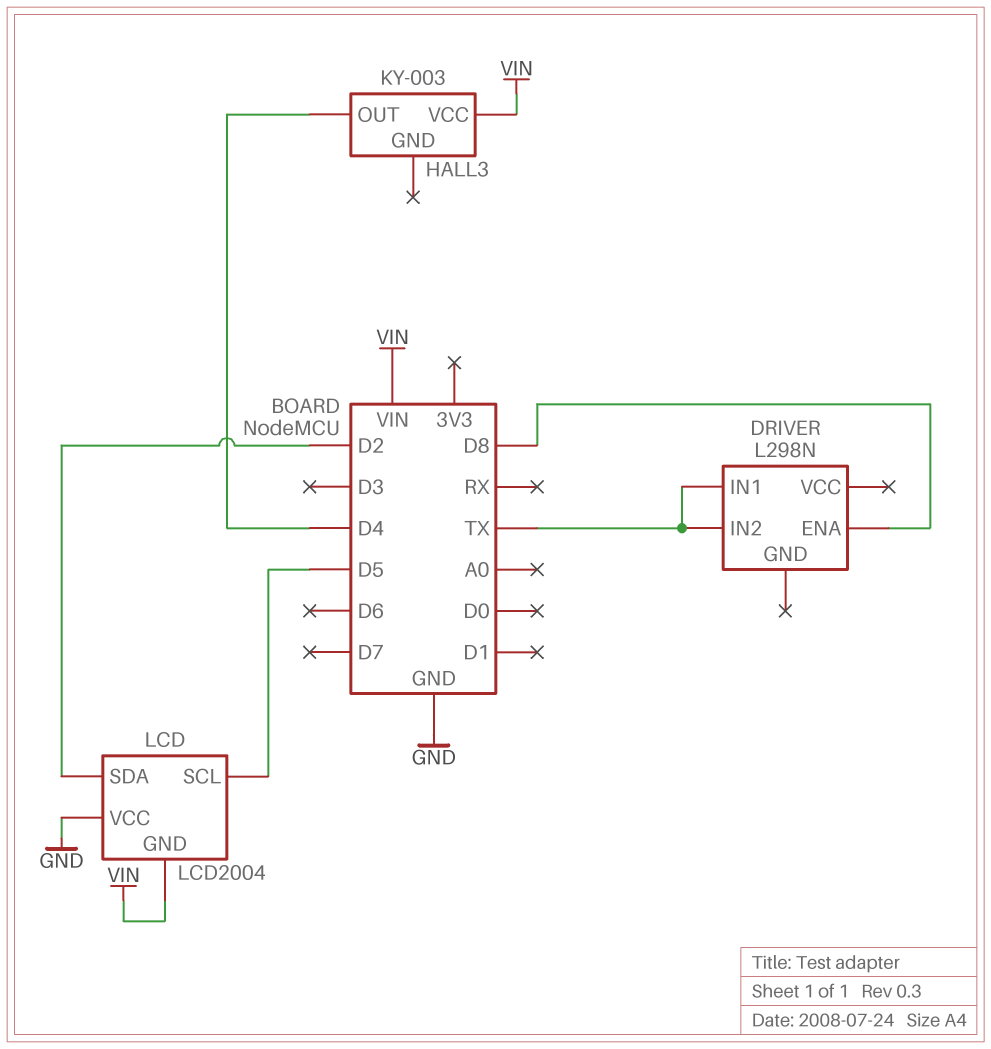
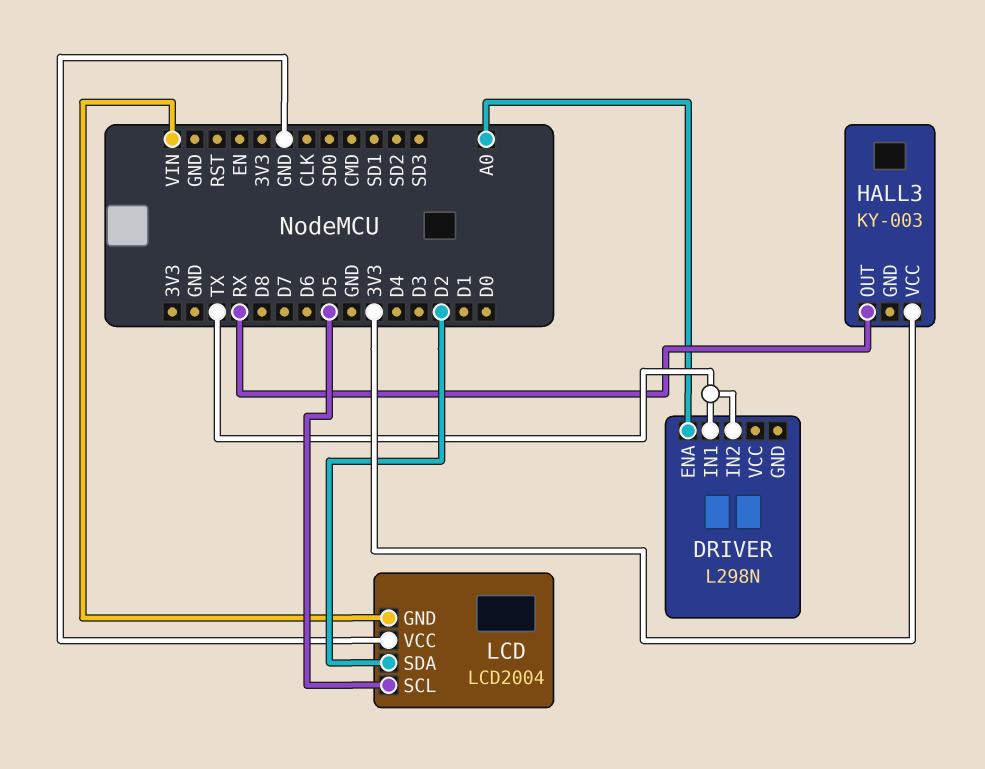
DRIVER pin ENA: D8 -> A0
HALL3 pin OUT: D4 -> RX
HALL3 pin VCC: VIN -> 3V3

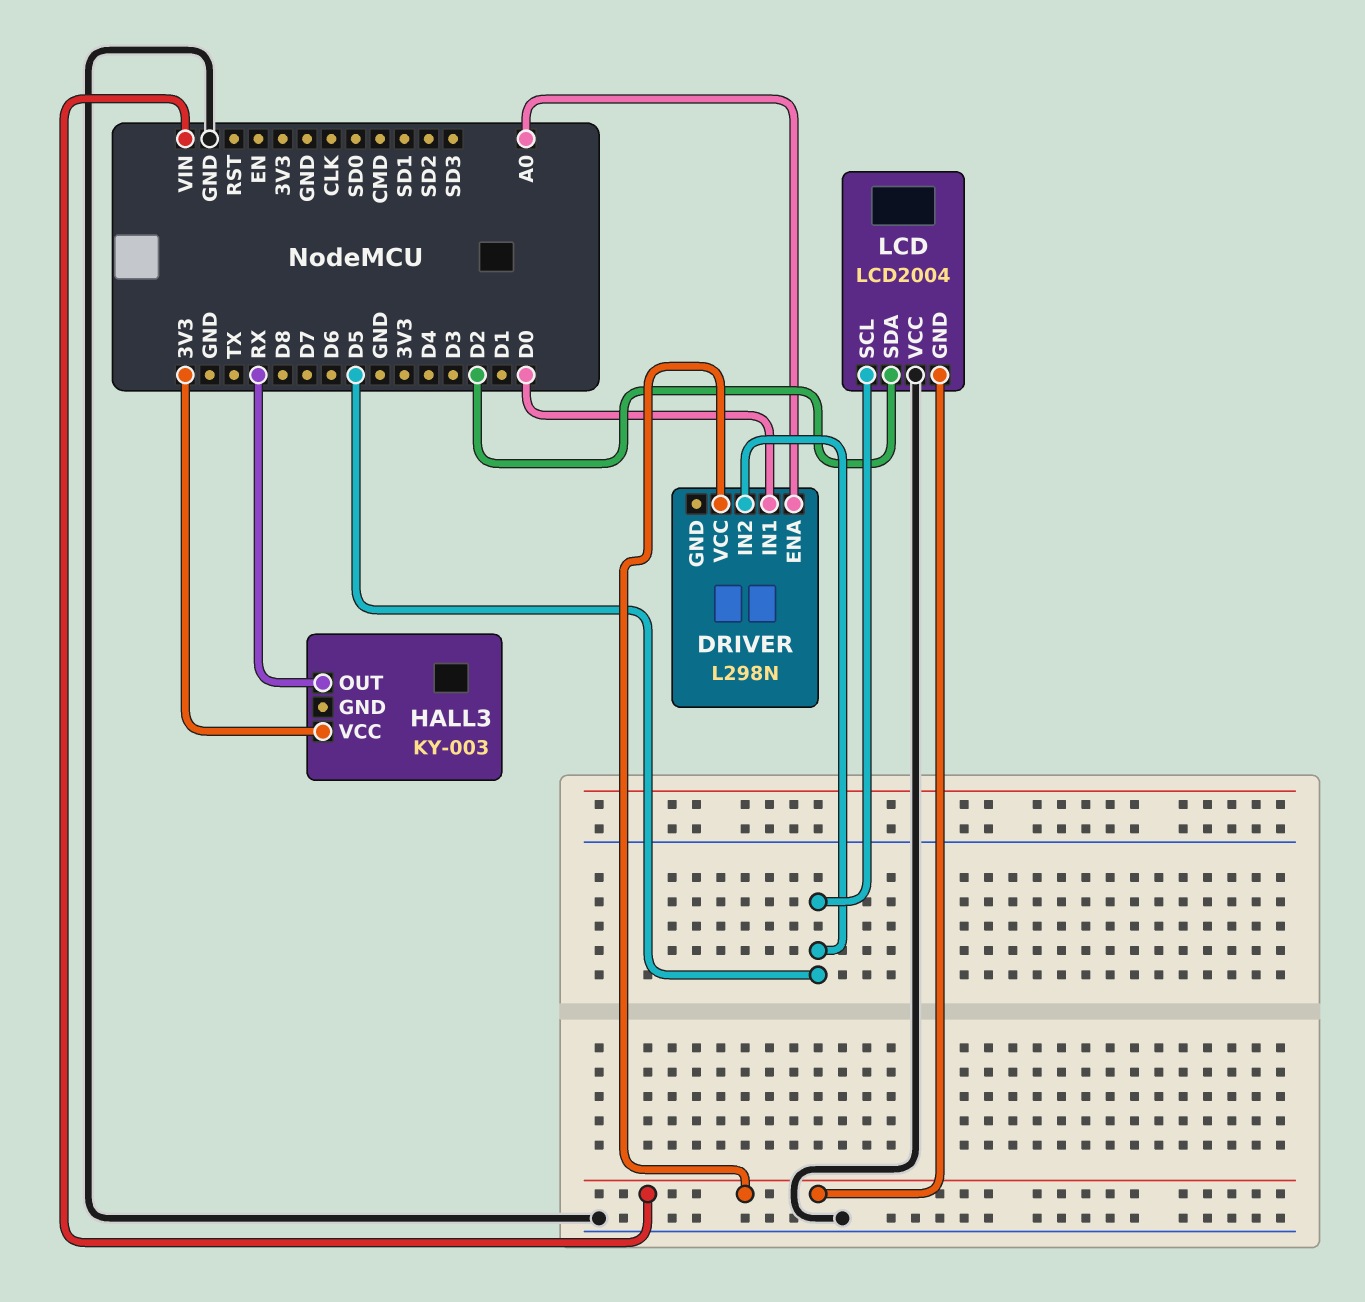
DRIVER pin IN1: TX -> D0
DRIVER pin IN2: TX -> D5
DRIVER pin VCC: none -> VIN

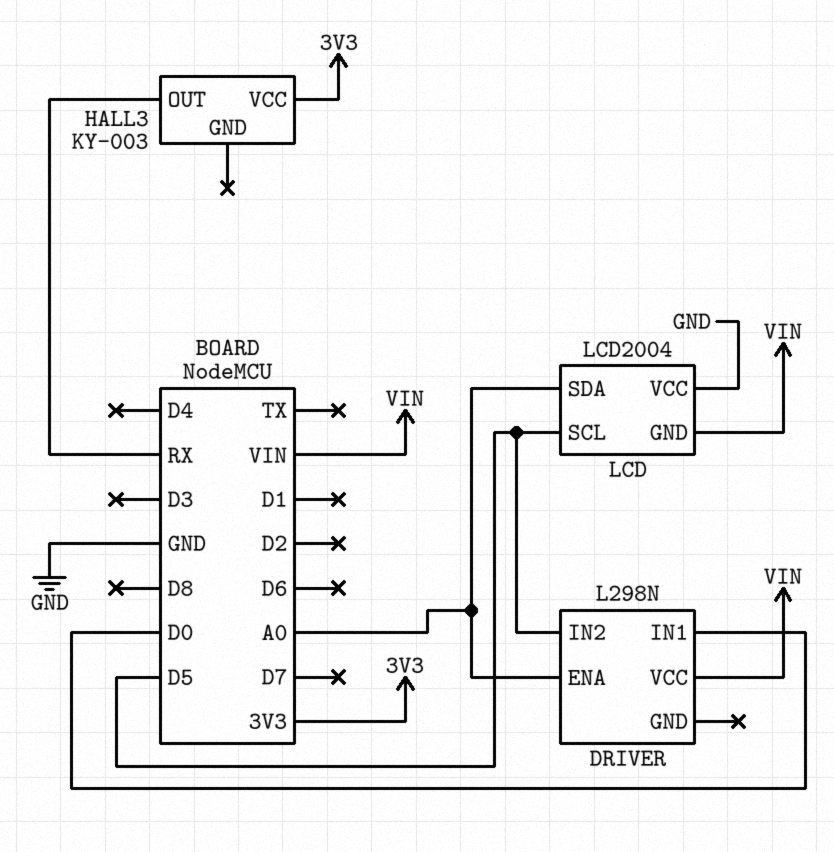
LCD pin SDA: D2 -> A0

